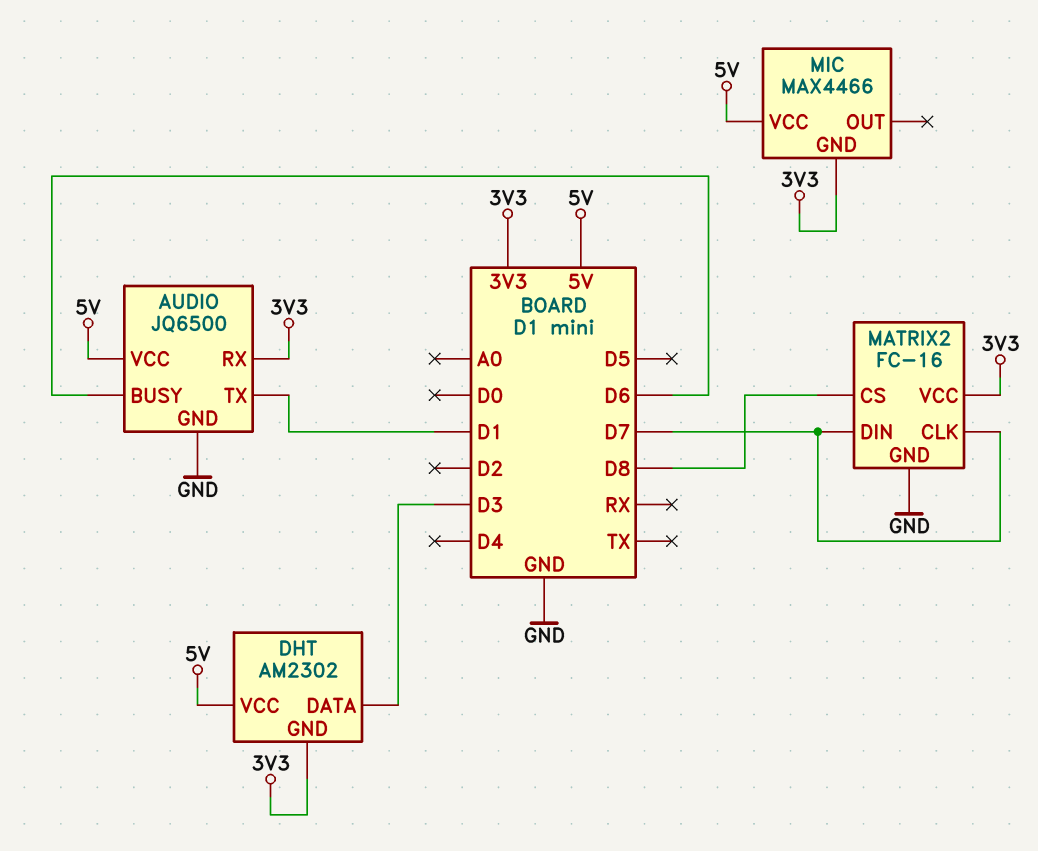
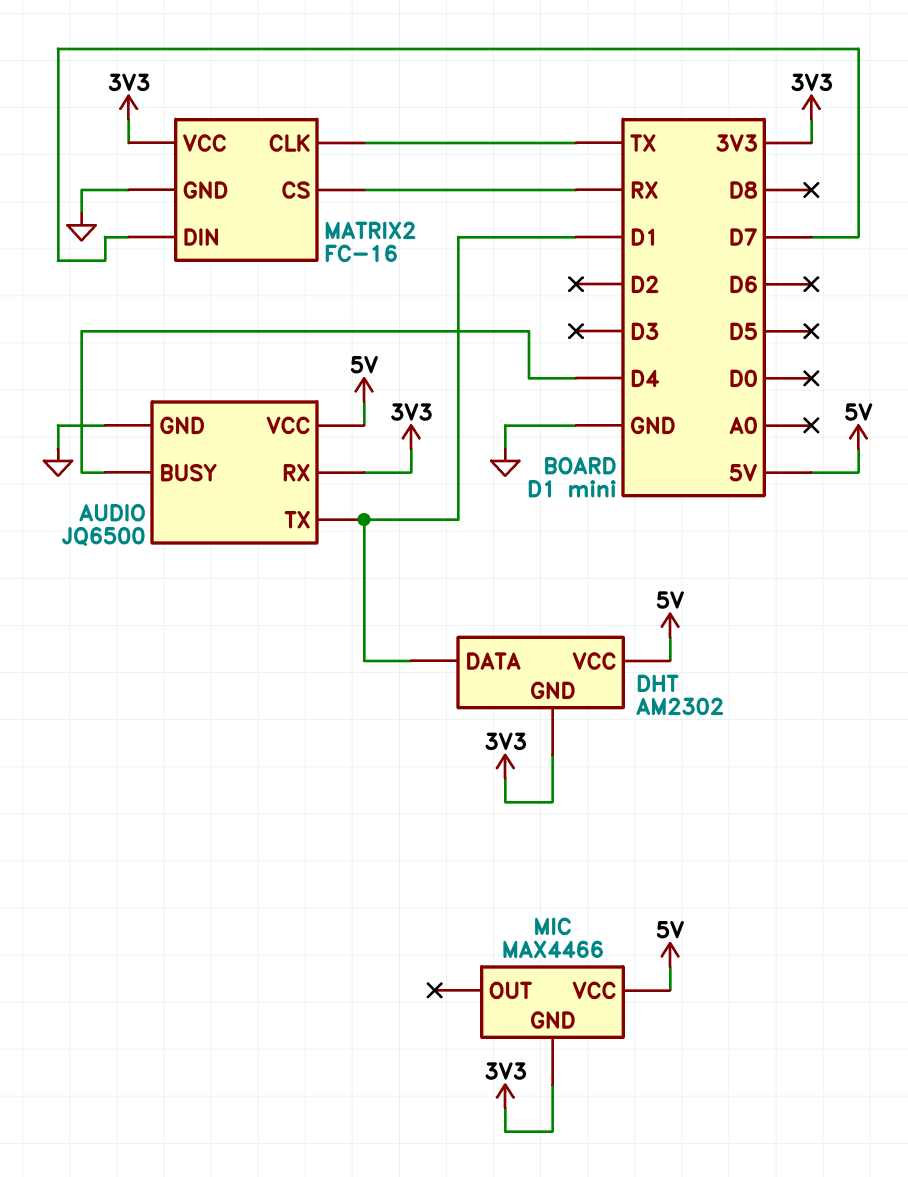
AUDIO pin BUSY: D6 -> D4
DHT pin DATA: D3 -> D1
MATRIX2 pin CLK: D7 -> TX
MATRIX2 pin CS: D8 -> RX

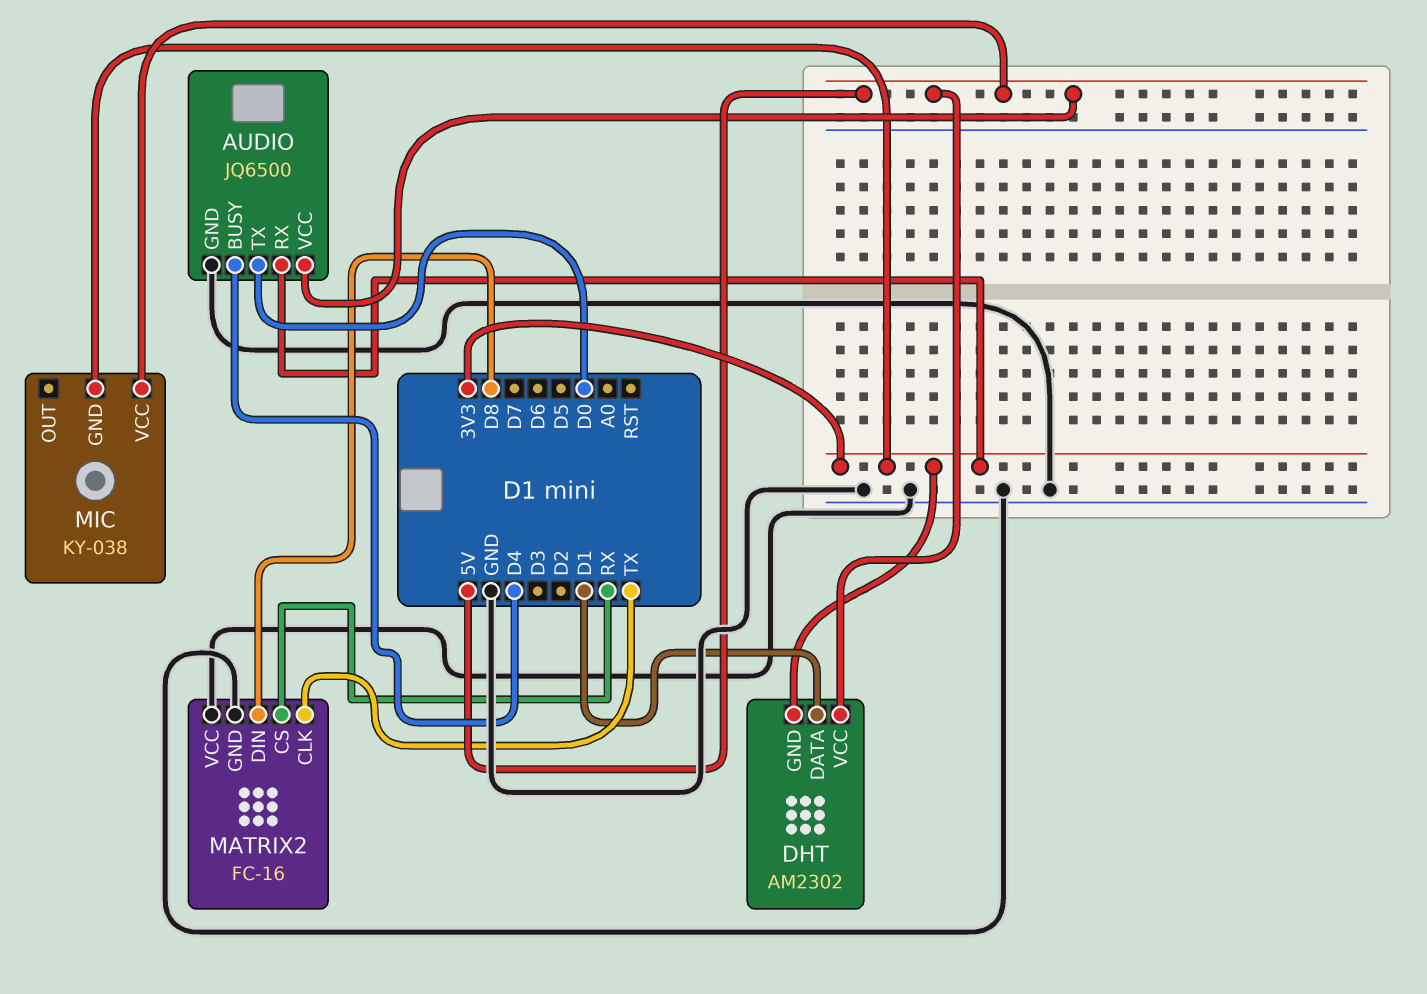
AUDIO pin TX: D1 -> D0
MATRIX2 pin DIN: D7 -> D8
MATRIX2 pin VCC: 3V3 -> GND
MIC: MAX4466 -> KY-038

